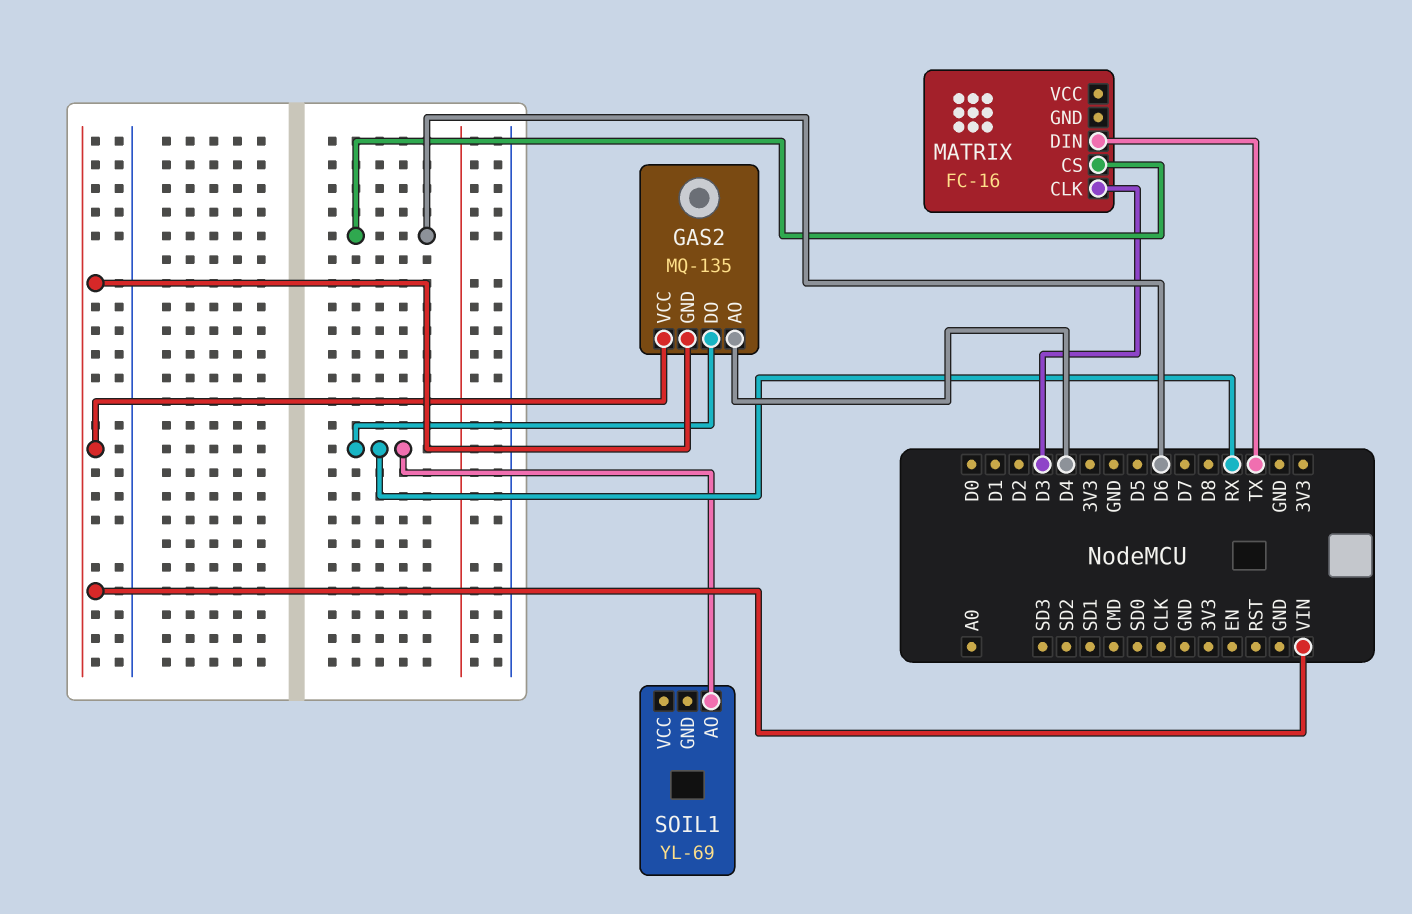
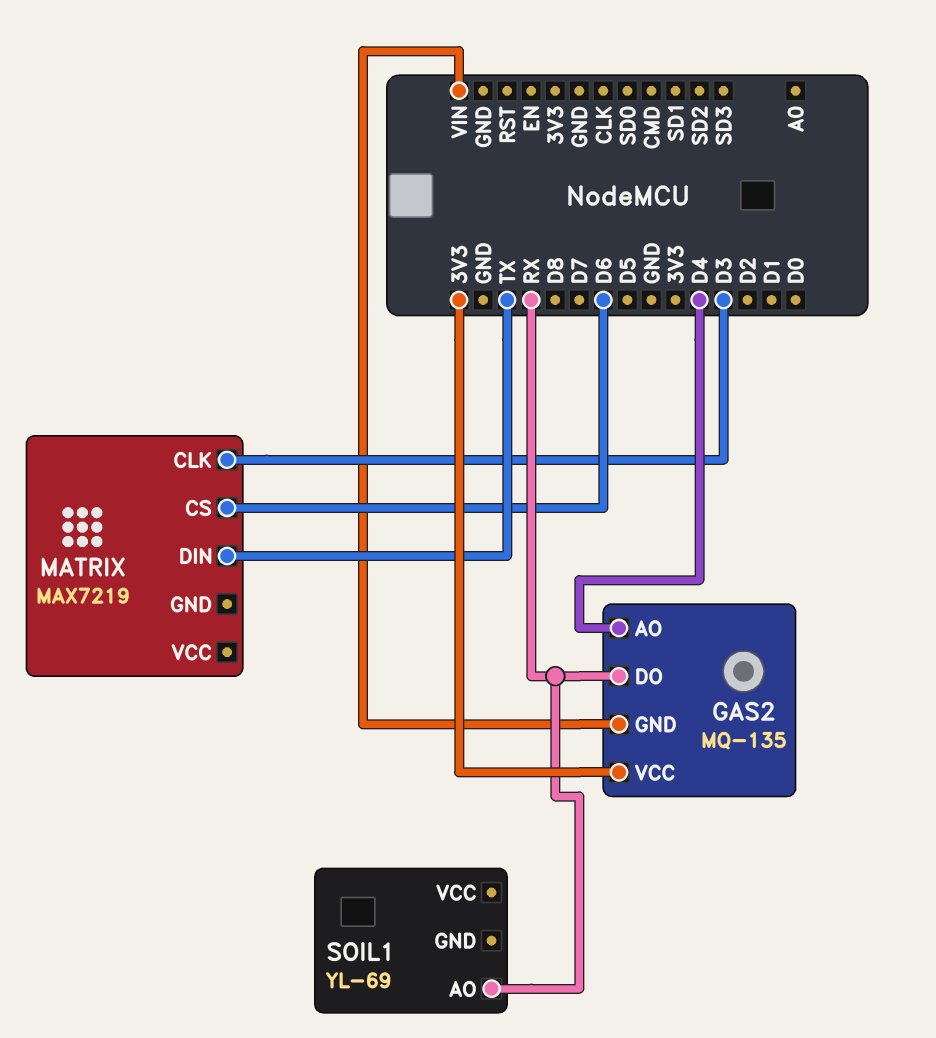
GAS2 pin VCC: VIN -> 3V3
MATRIX: FC-16 -> MAX7219

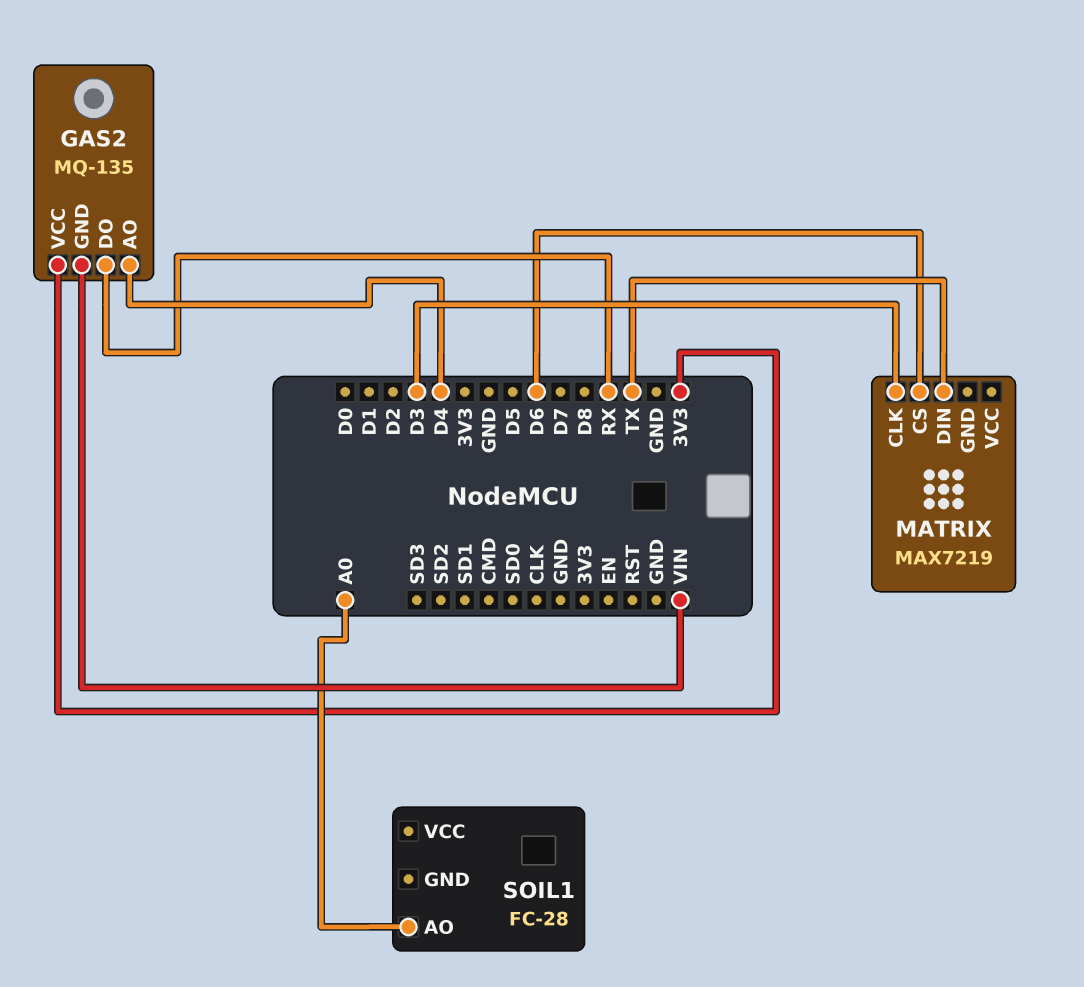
SOIL1: YL-69 -> FC-28
SOIL1 pin AO: RX -> A0

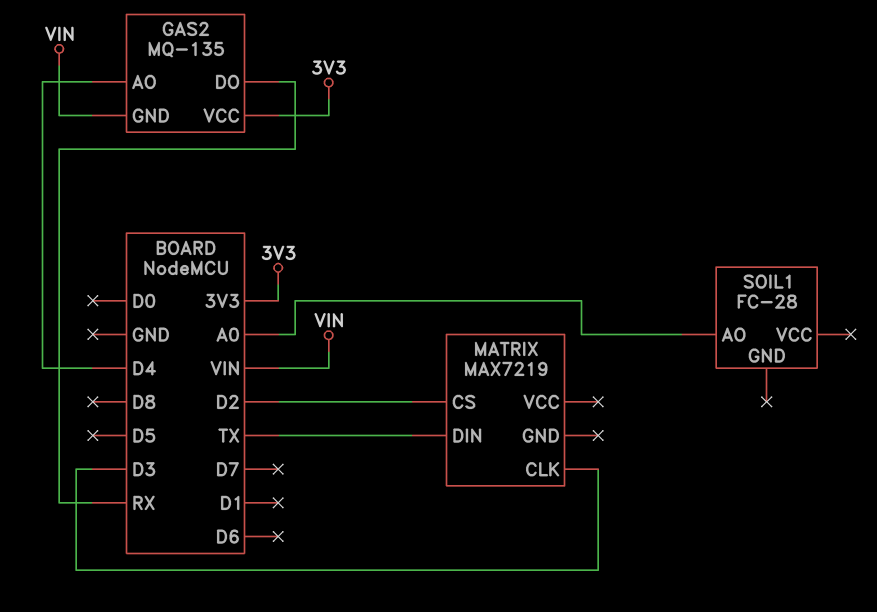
MATRIX pin CS: D6 -> D2

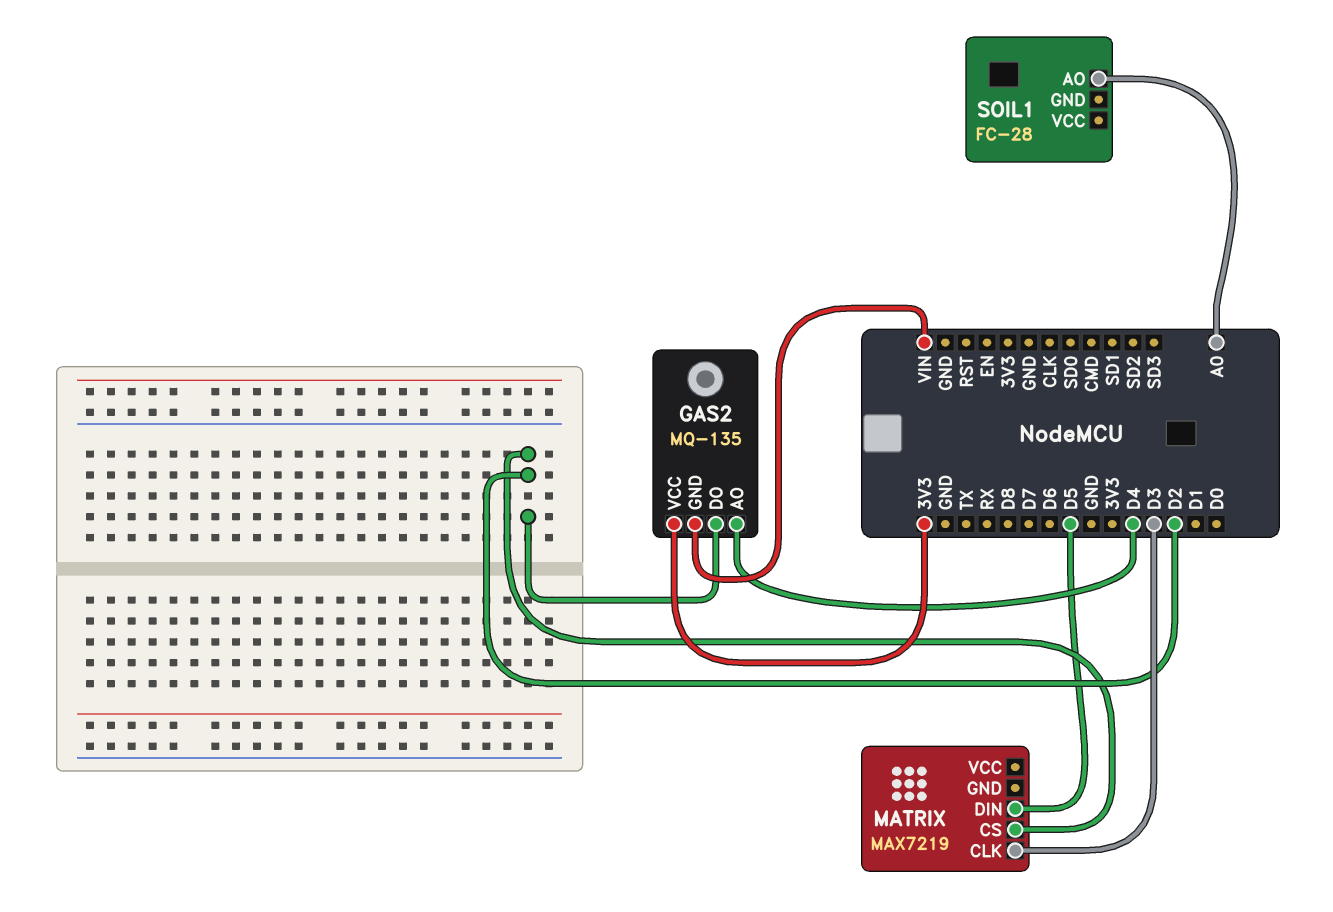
GAS2 pin DO: RX -> D2
MATRIX pin DIN: TX -> D5

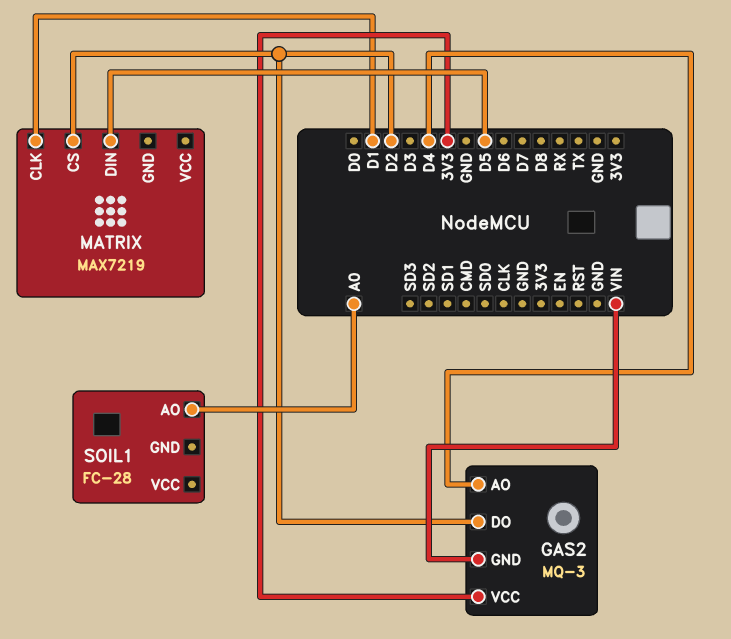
GAS2: MQ-135 -> MQ-3
MATRIX pin CLK: D3 -> D1

